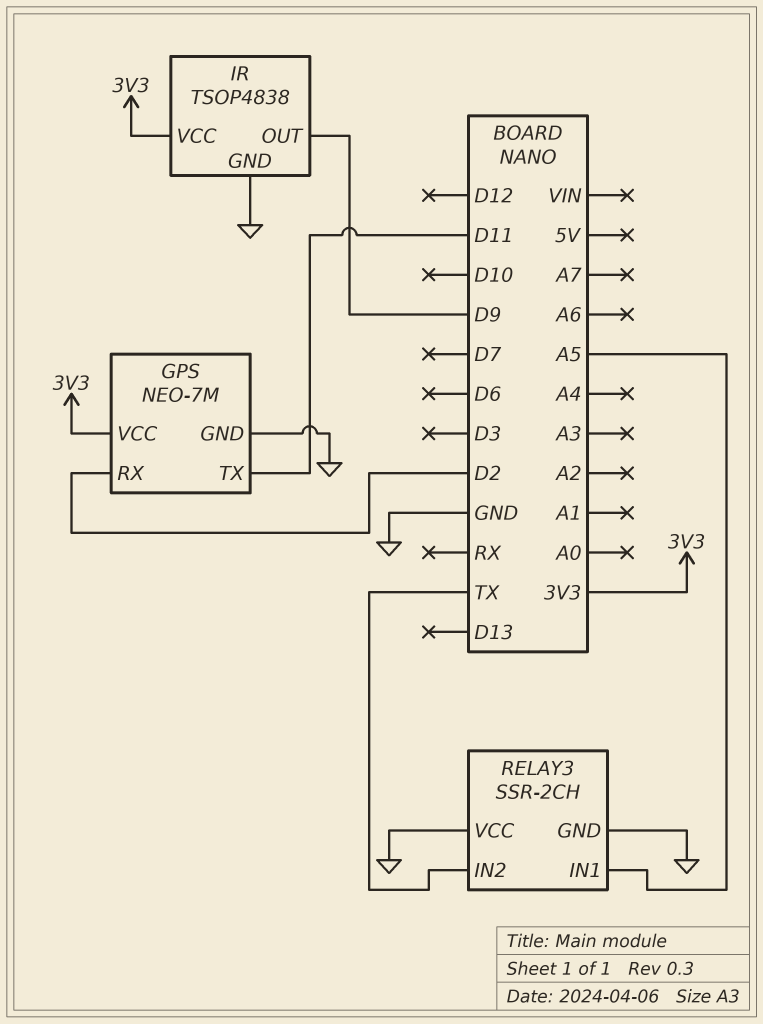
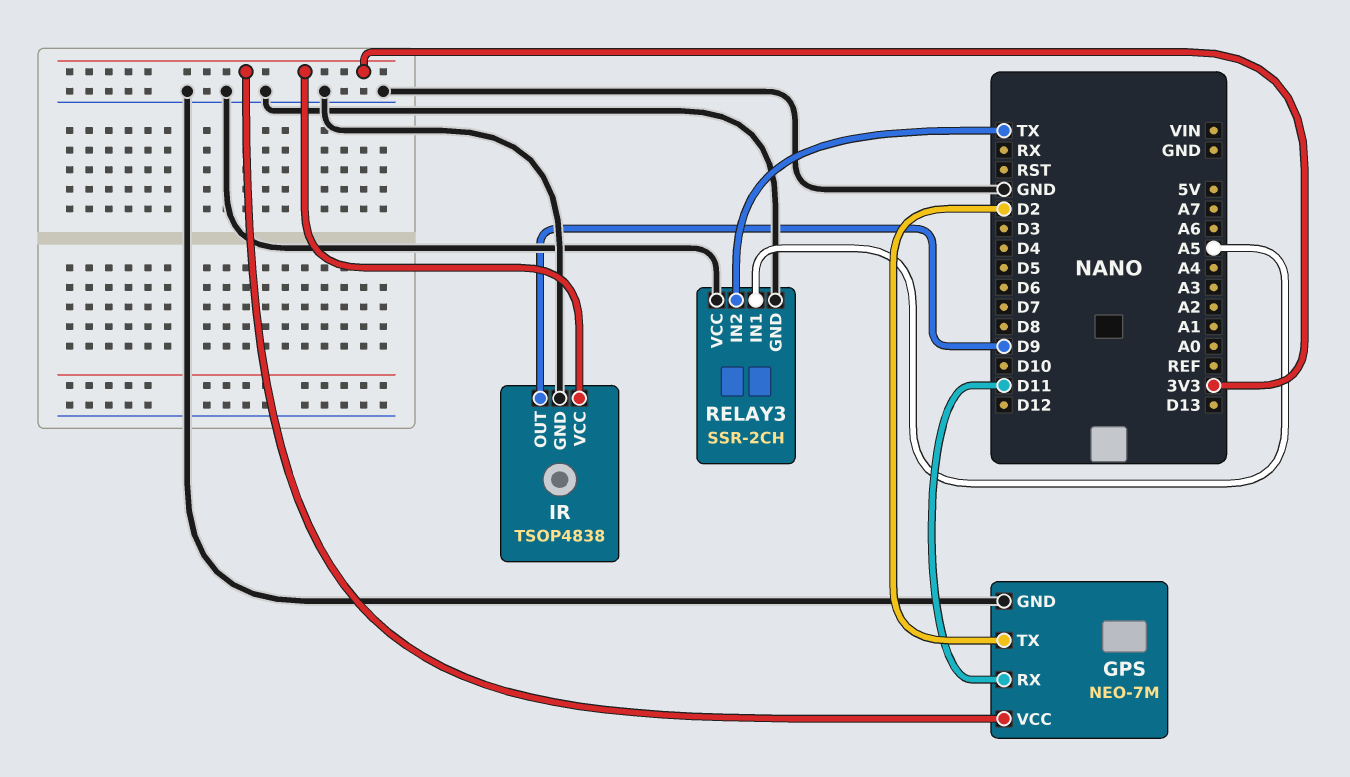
GPS pin RX: D2 -> D11
GPS pin TX: D11 -> D2

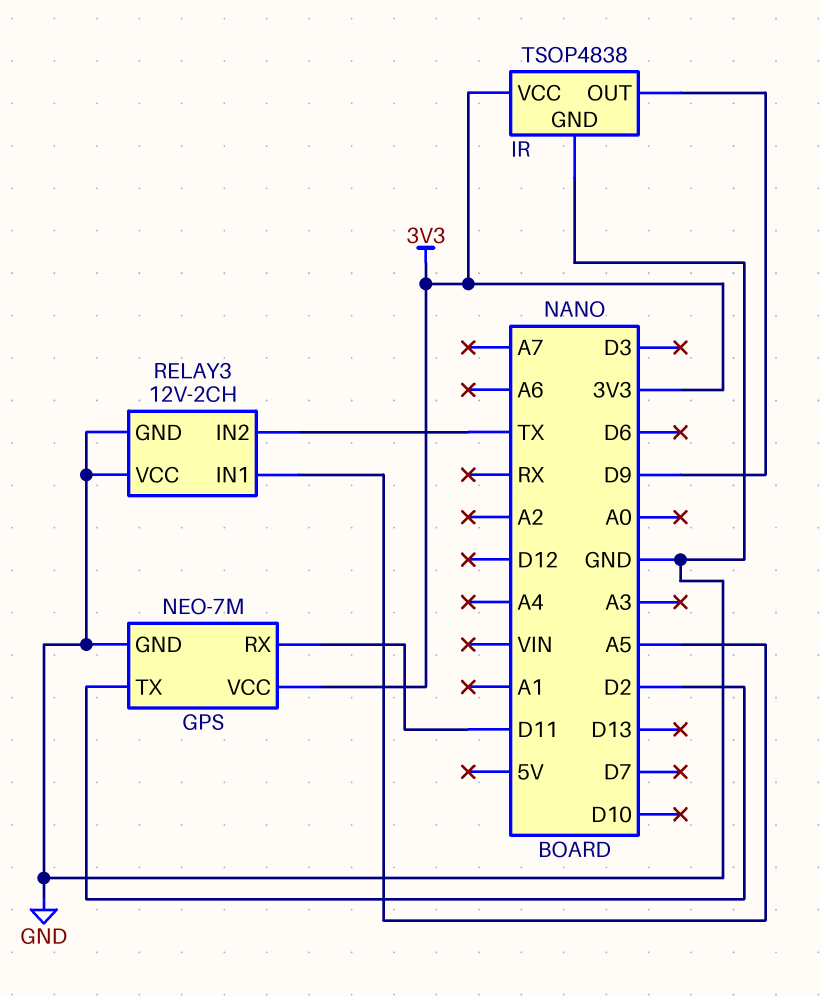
RELAY3: SSR-2CH -> 12V-2CH

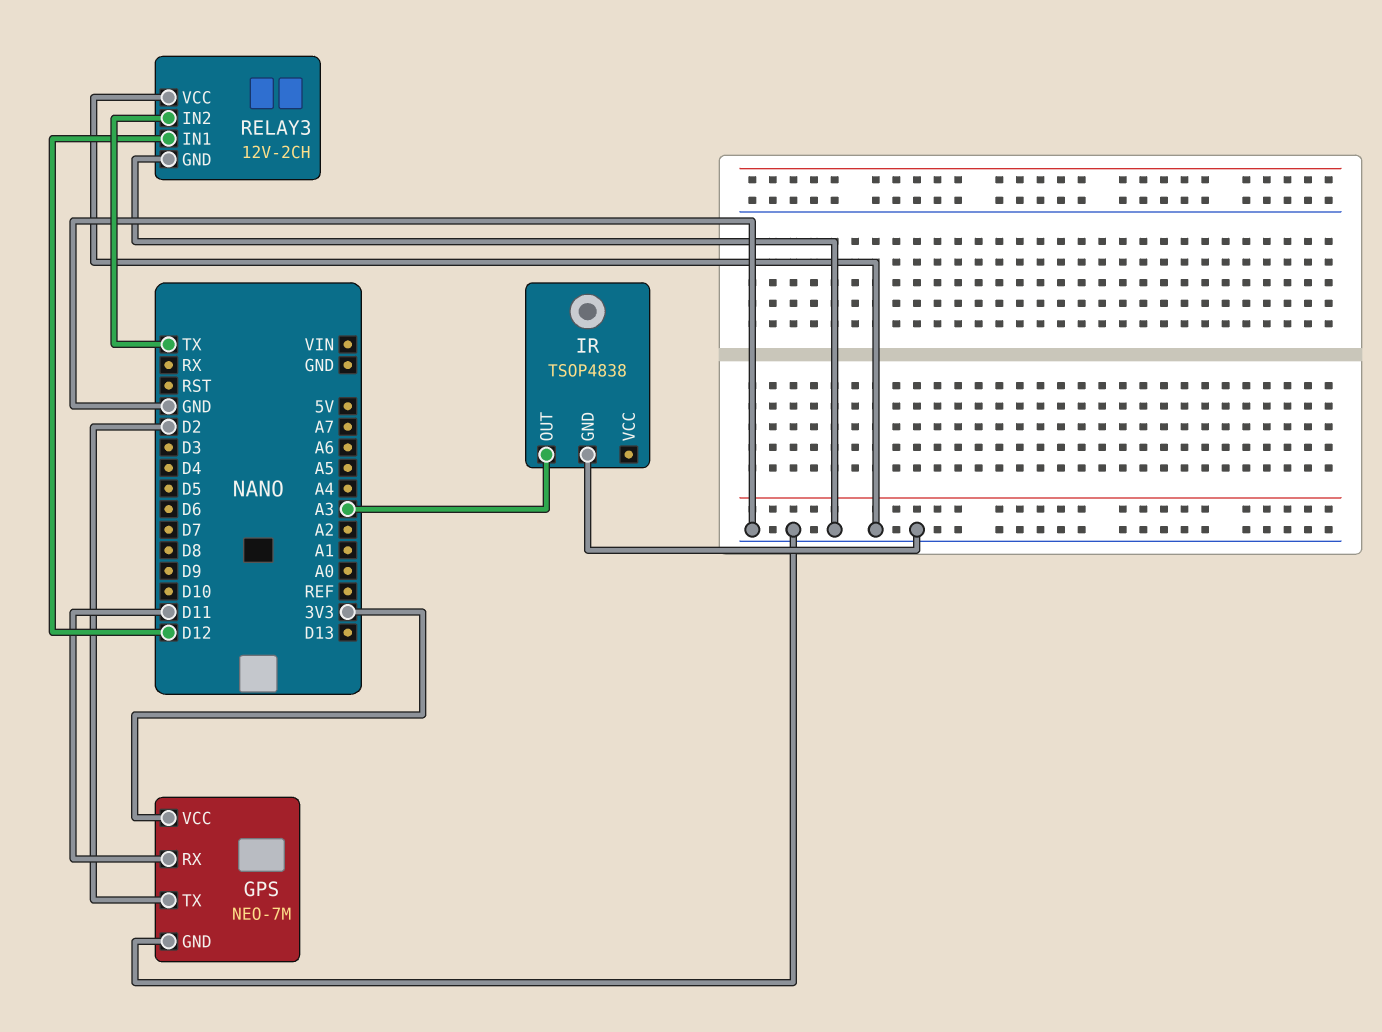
IR pin OUT: D9 -> A3
IR pin VCC: 3V3 -> none
RELAY3 pin IN1: A5 -> D12

